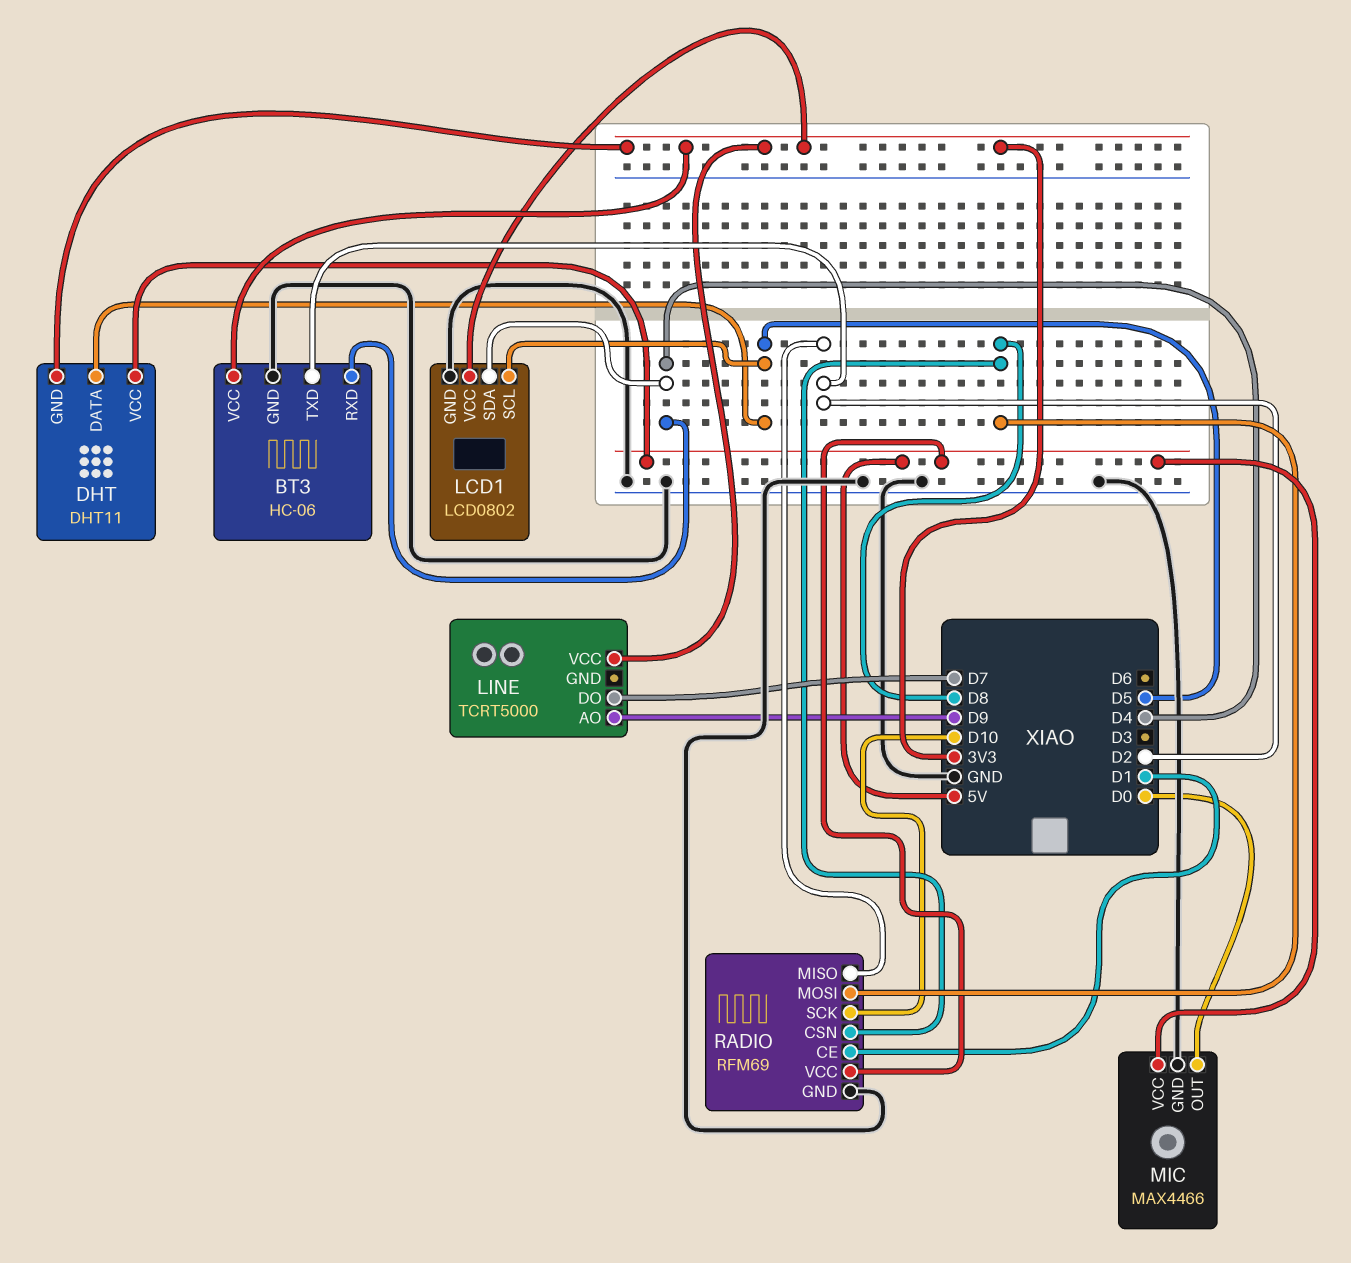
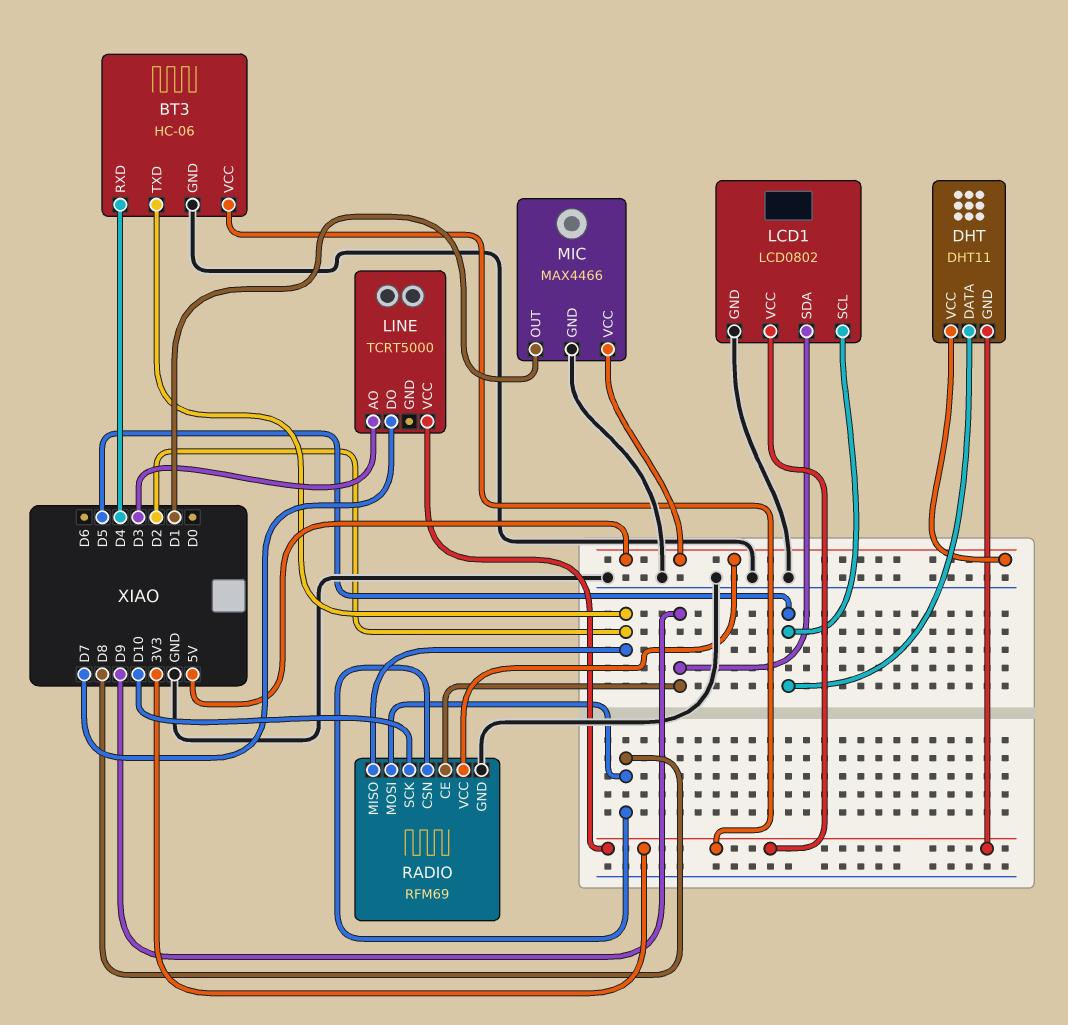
LCD1 pin SDA: D4 -> D9
LINE pin AO: D9 -> D3
MIC pin OUT: D0 -> D1
RADIO pin CE: D1 -> D9

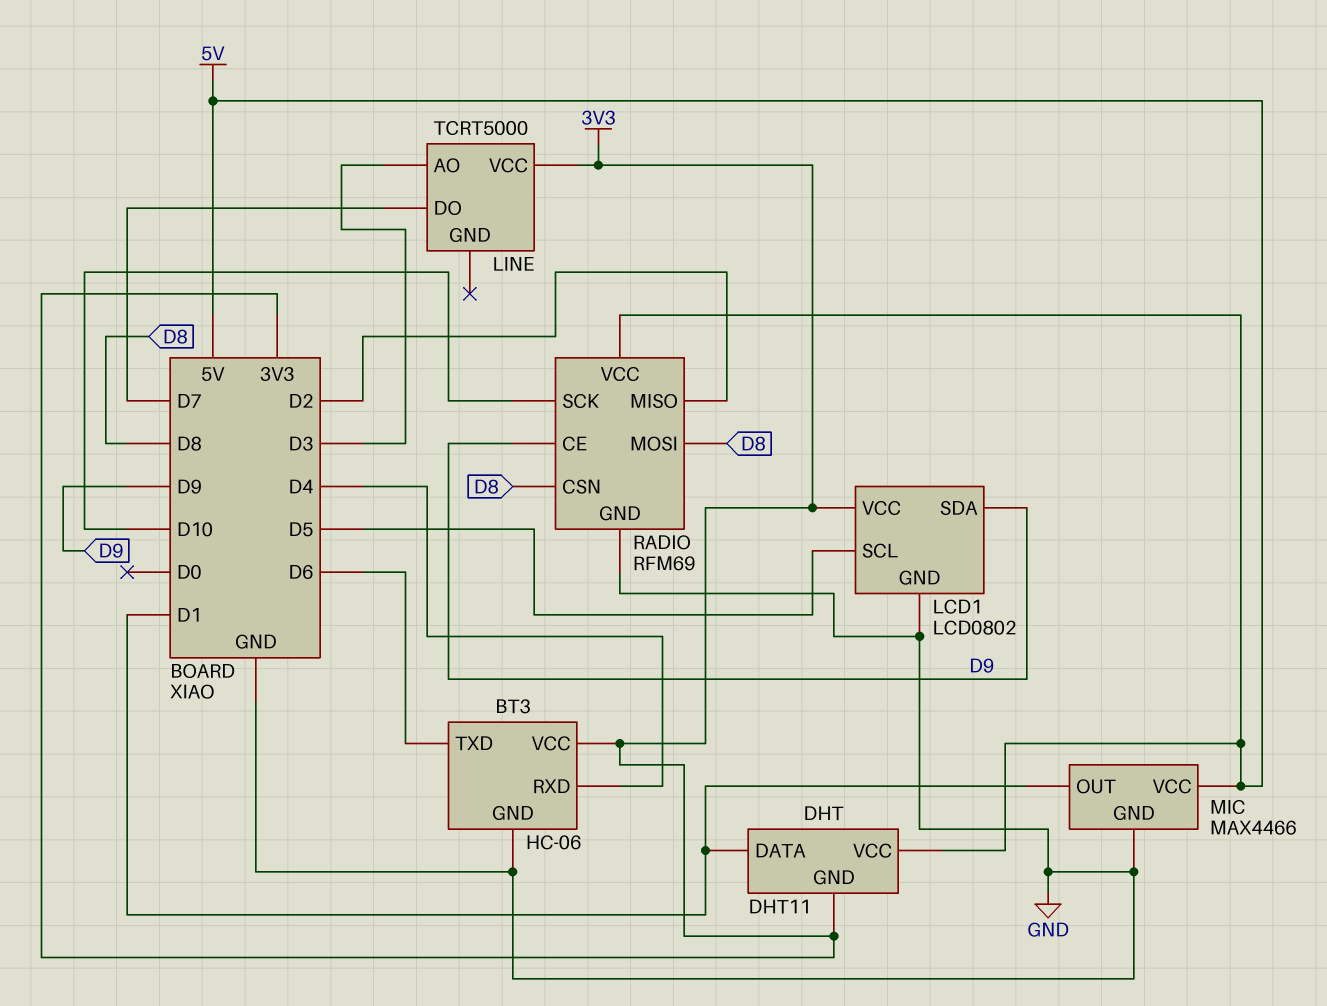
BT3 pin TXD: D2 -> D6
DHT pin DATA: D5 -> D1

